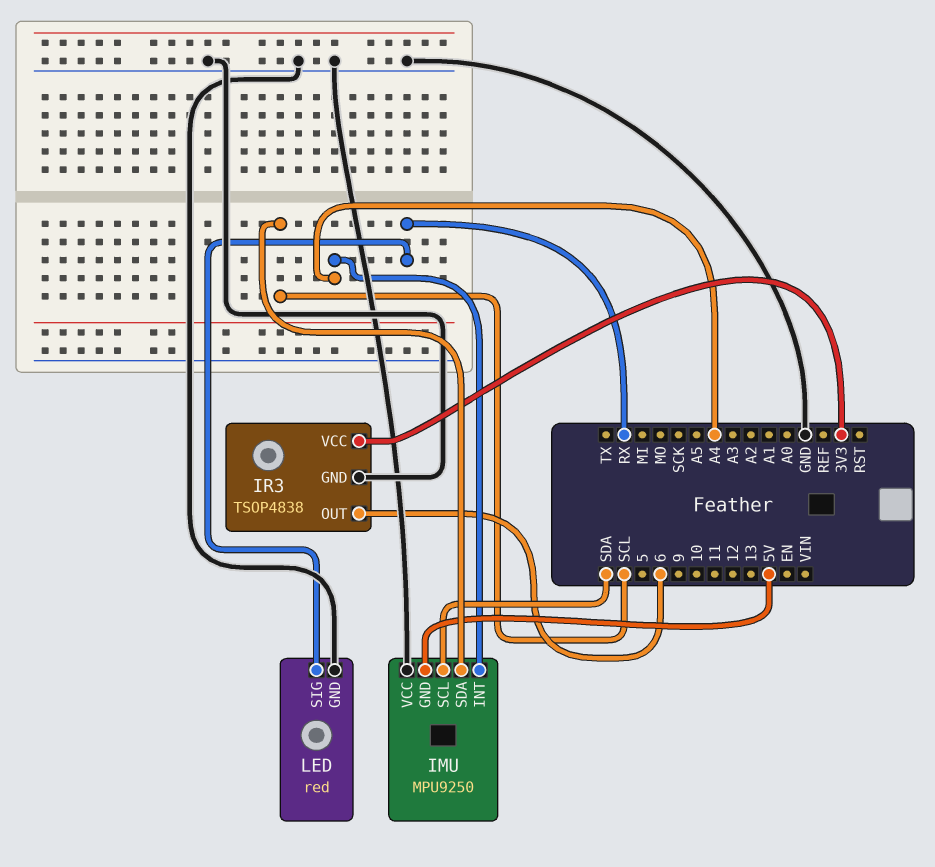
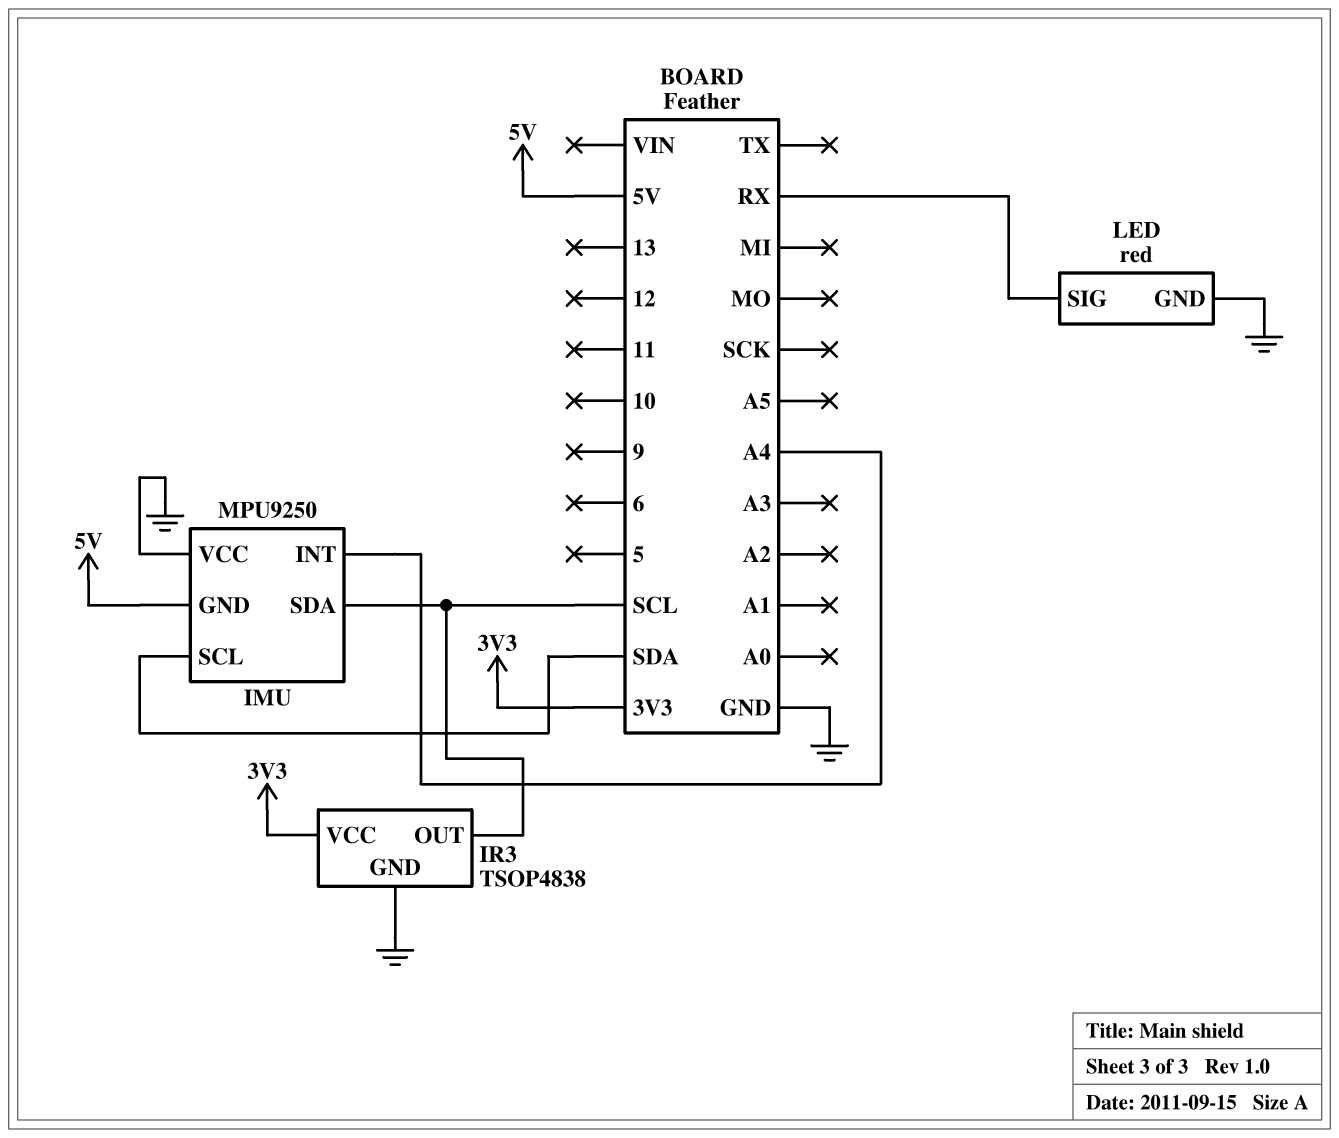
IR3 pin OUT: 6 -> SCL

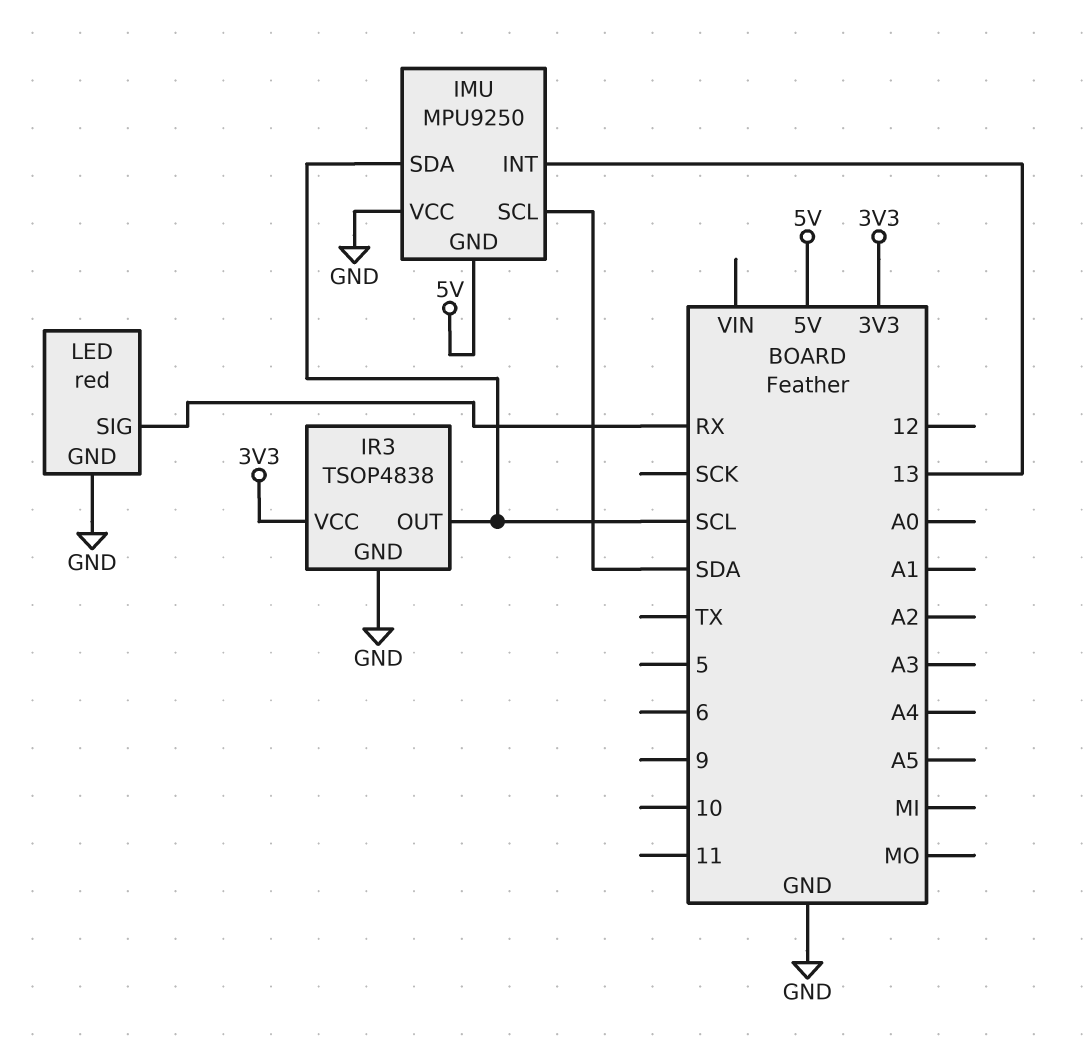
IMU pin INT: A4 -> 13

